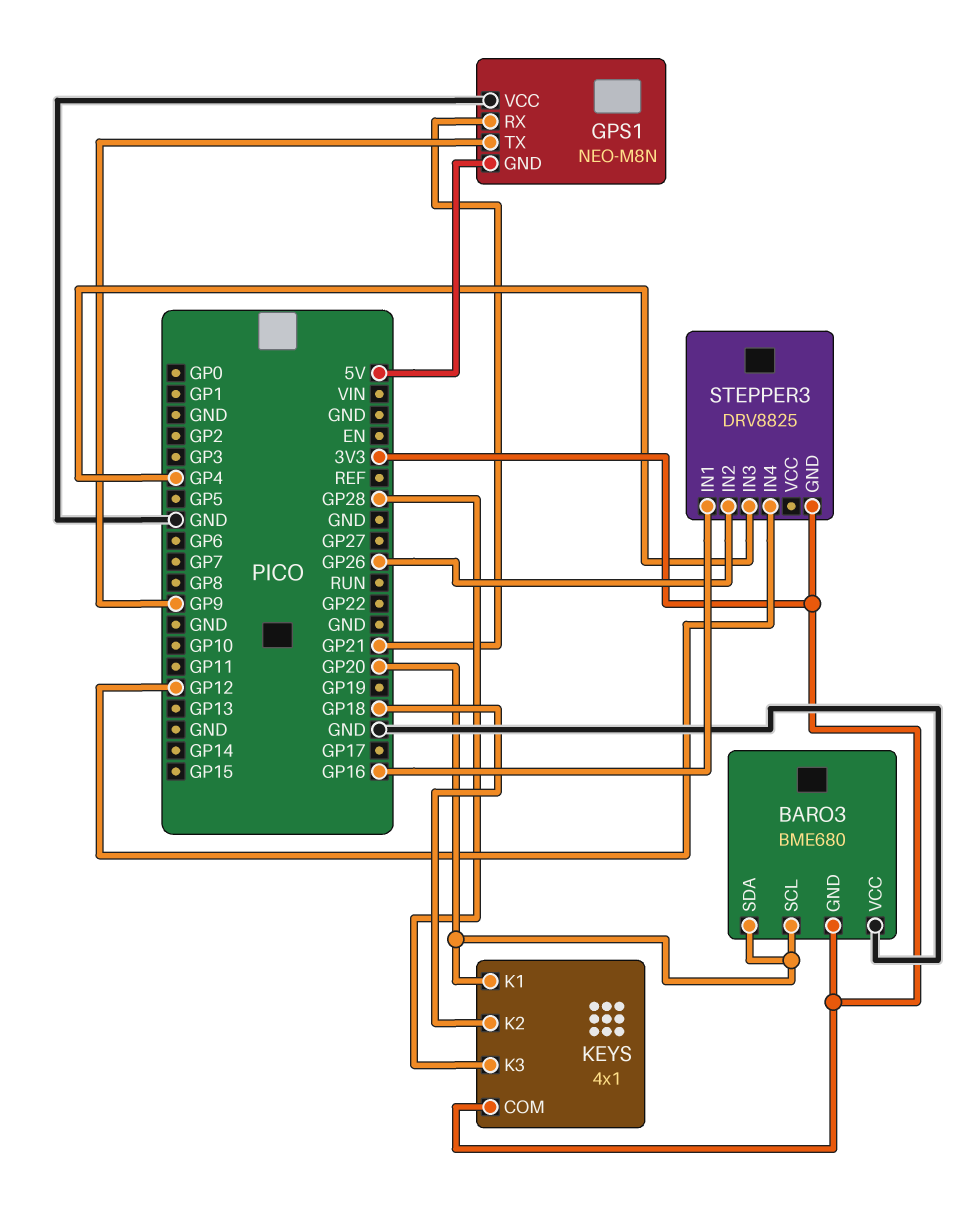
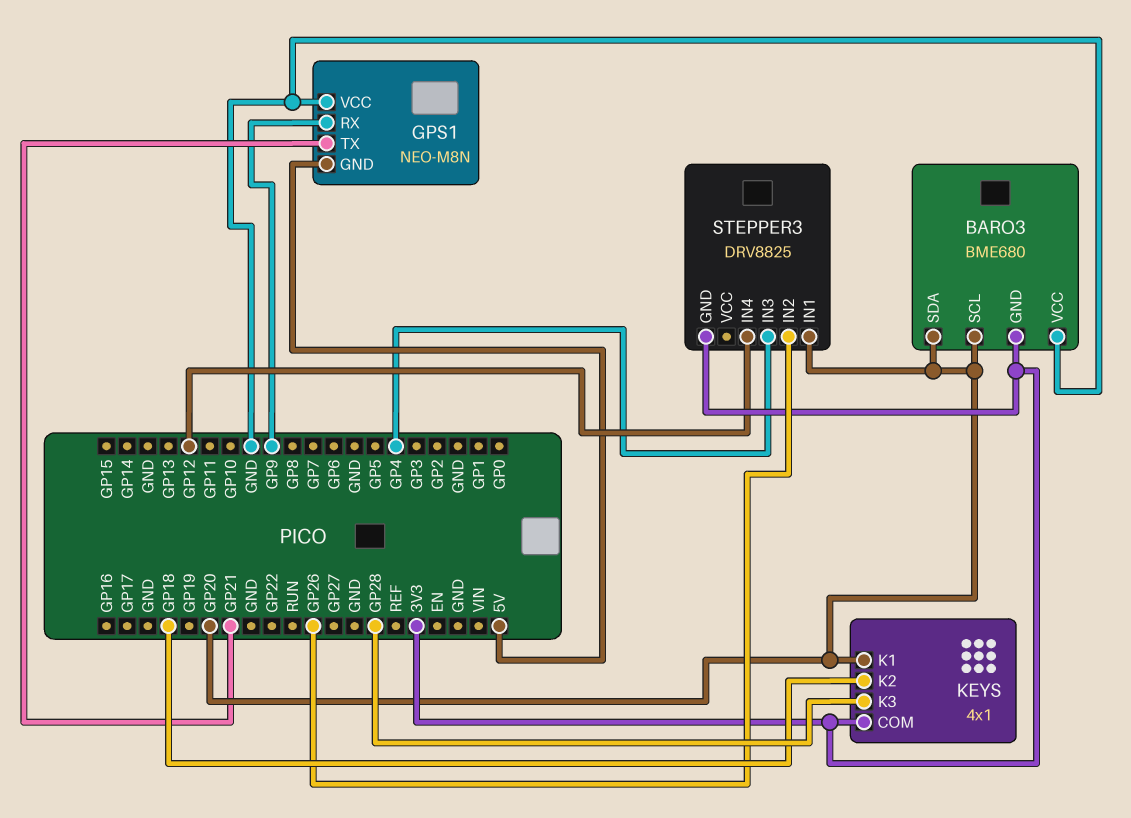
GPS1 pin RX: GP21 -> GP9
GPS1 pin TX: GP9 -> GP21
STEPPER3 pin IN1: GP16 -> GP20

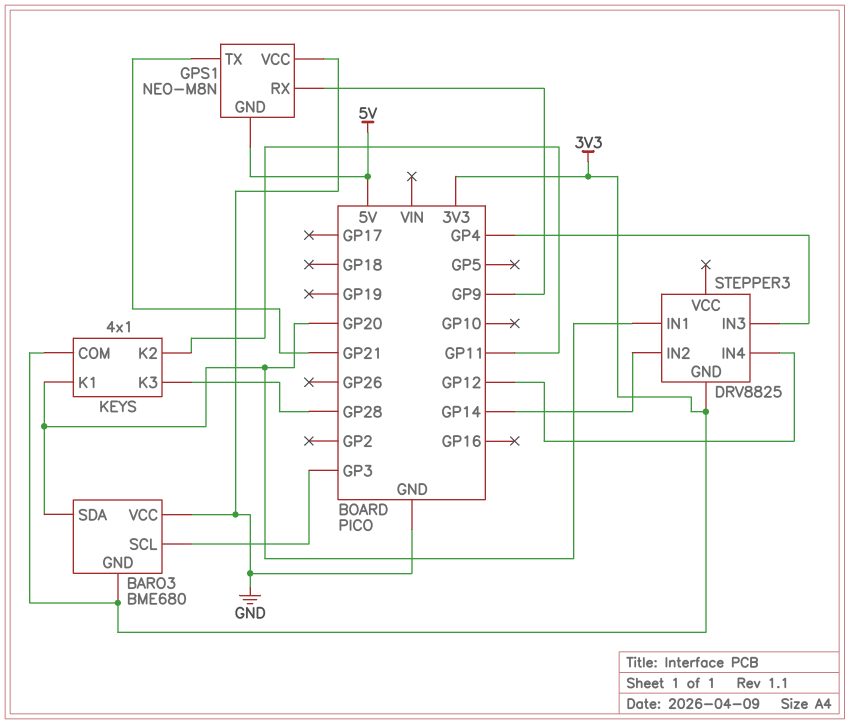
BARO3 pin SCL: GP20 -> GP3
KEYS pin K2: GP18 -> GP11
STEPPER3 pin IN2: GP26 -> GP14

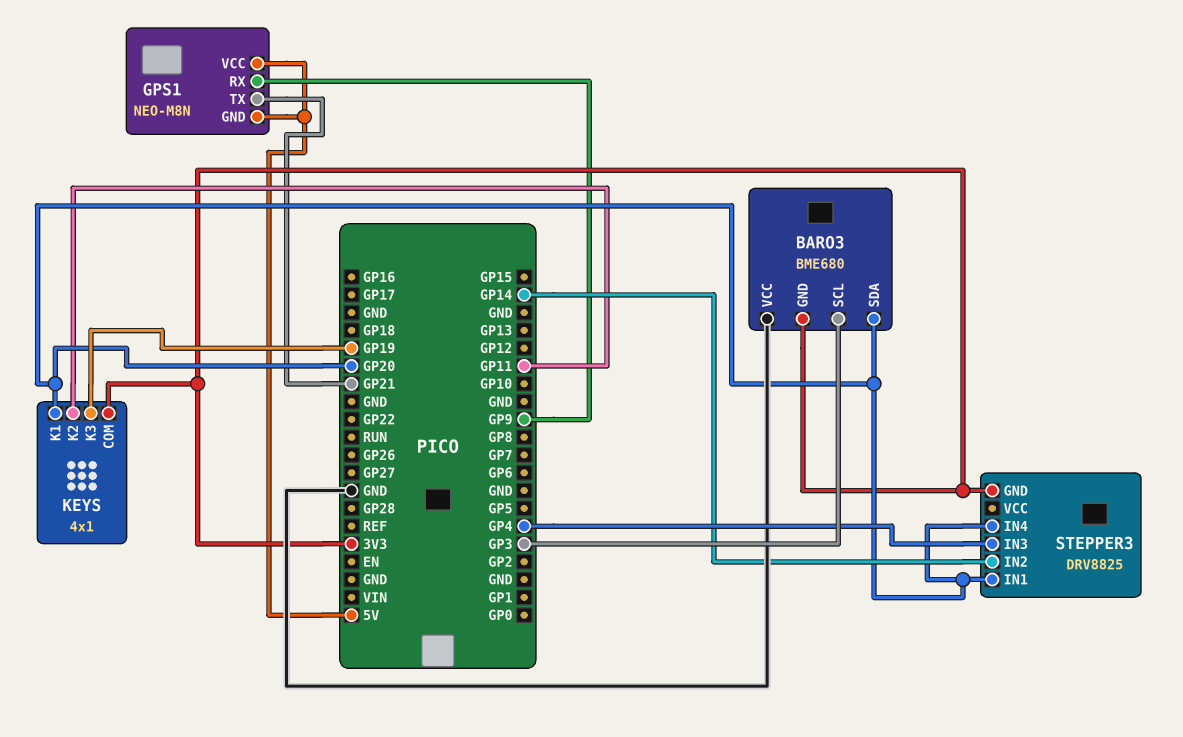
GPS1 pin VCC: GND -> 5V
KEYS pin K3: GP28 -> GP19
STEPPER3 pin IN4: GP12 -> GP20

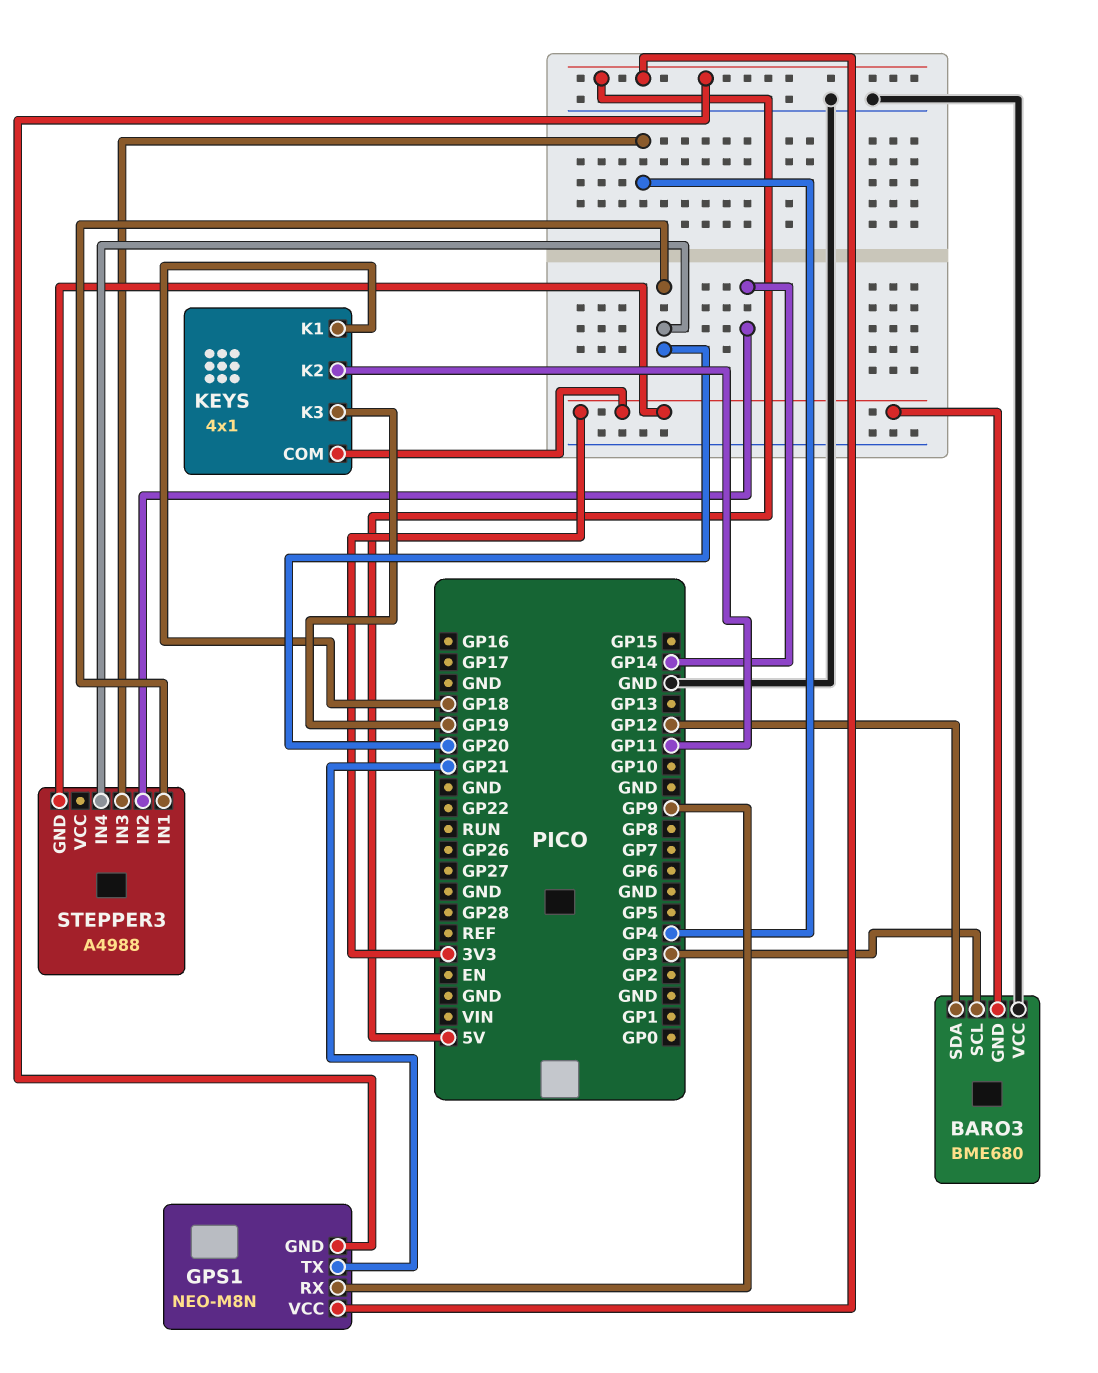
BARO3 pin SDA: GP20 -> GP12
KEYS pin K1: GP20 -> GP18
STEPPER3: DRV8825 -> A4988

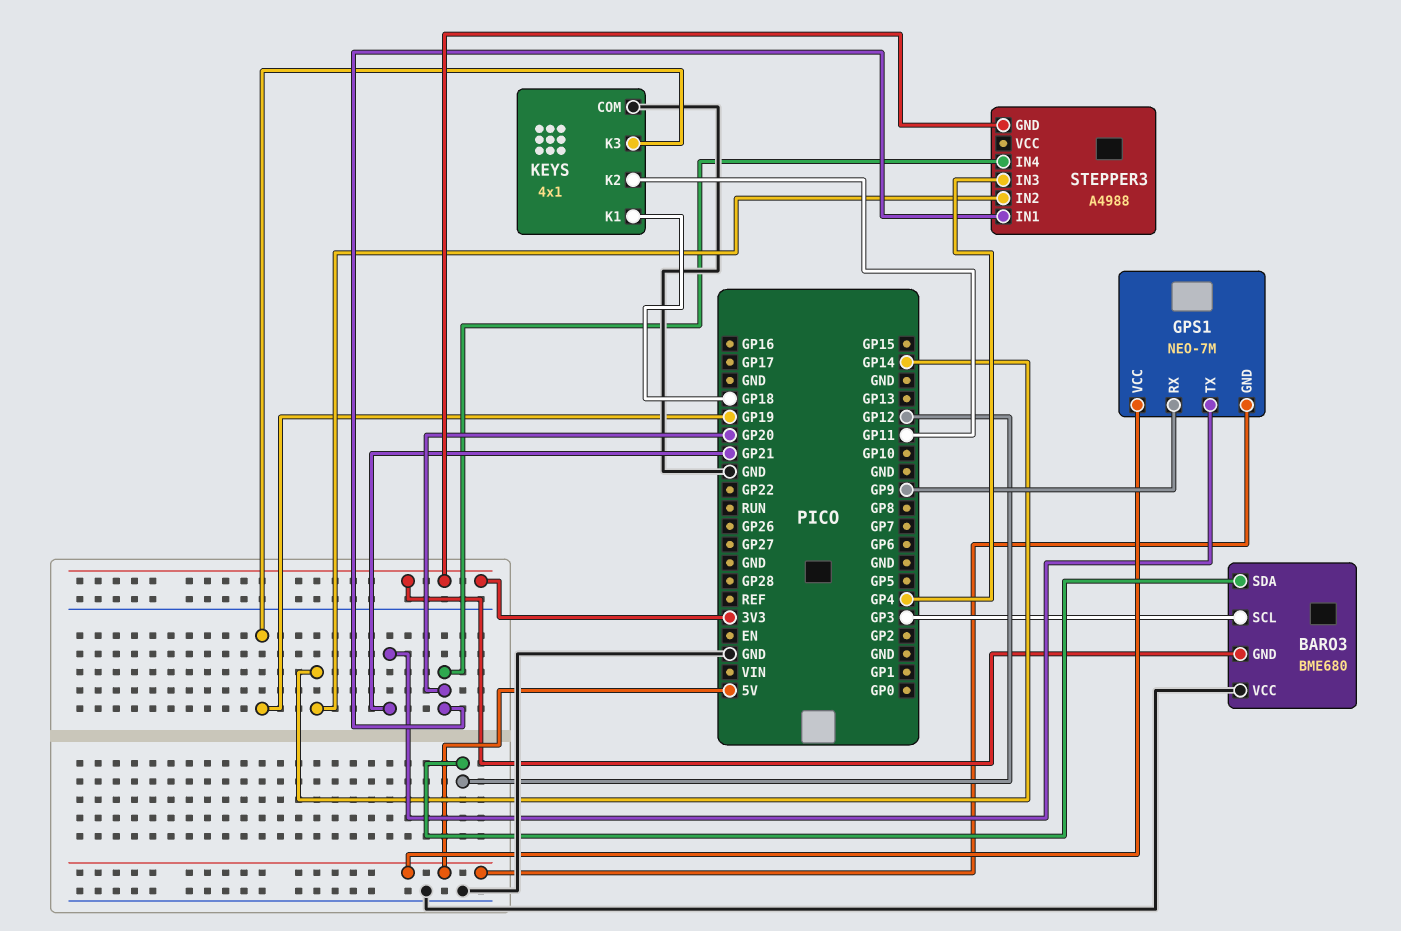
GPS1: NEO-M8N -> NEO-7M
KEYS pin COM: 3V3 -> GND

